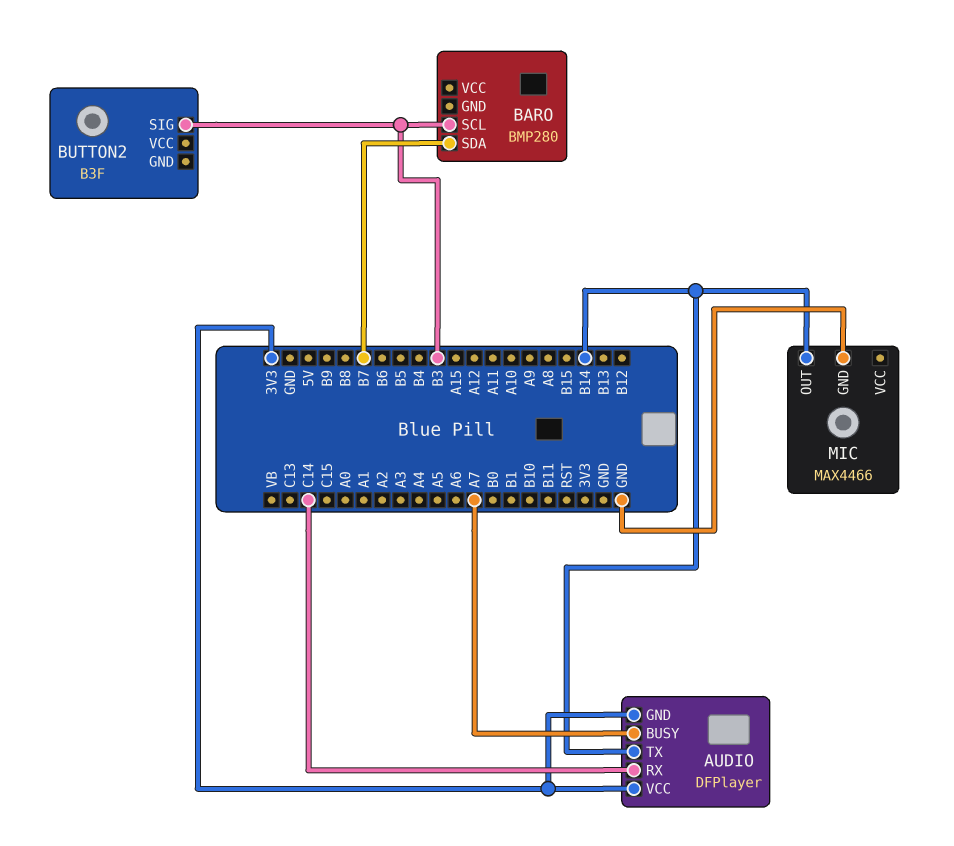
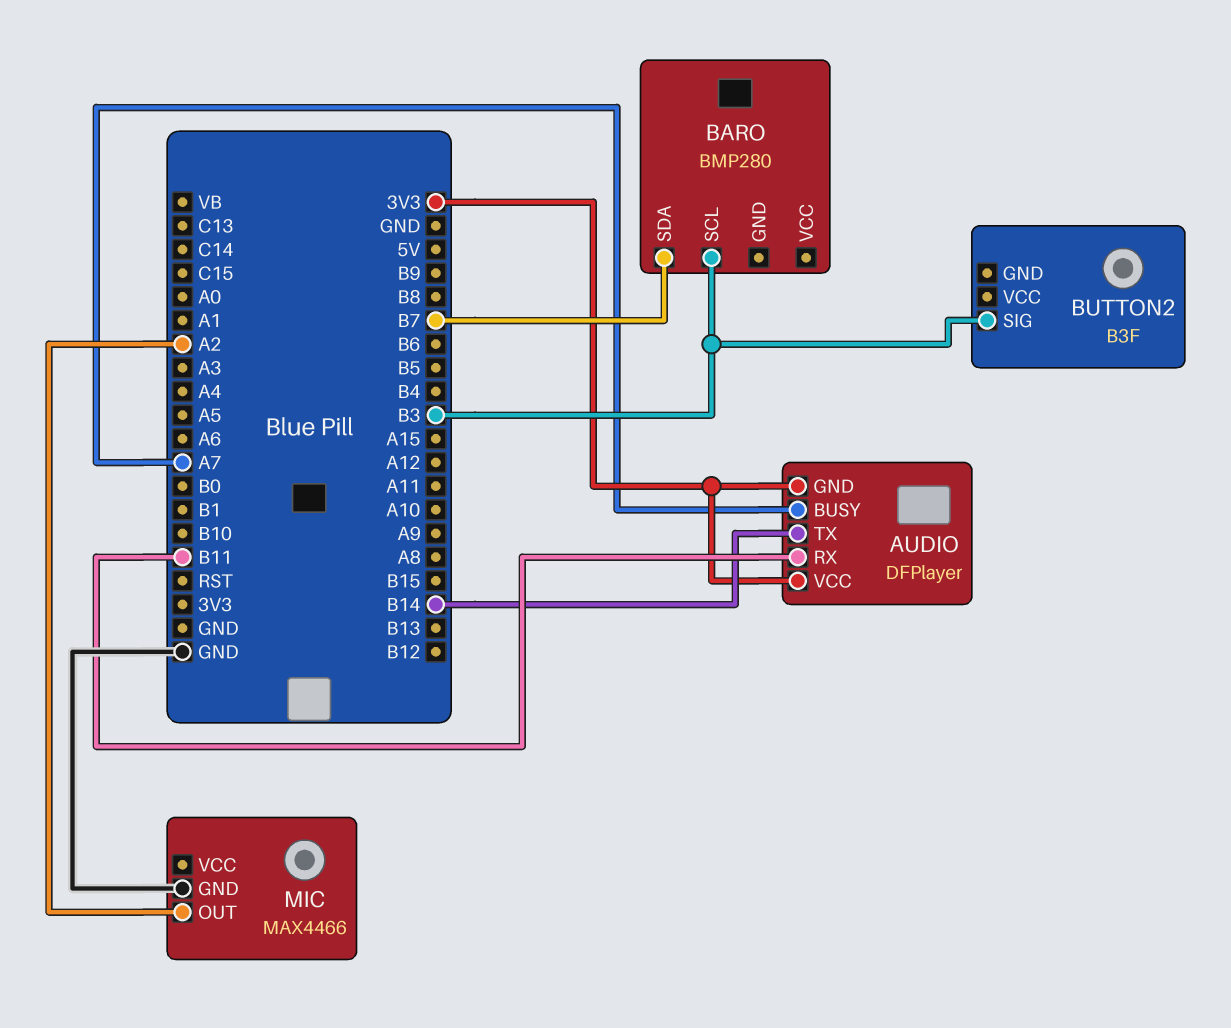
AUDIO pin RX: C14 -> B11
MIC pin OUT: B14 -> A2

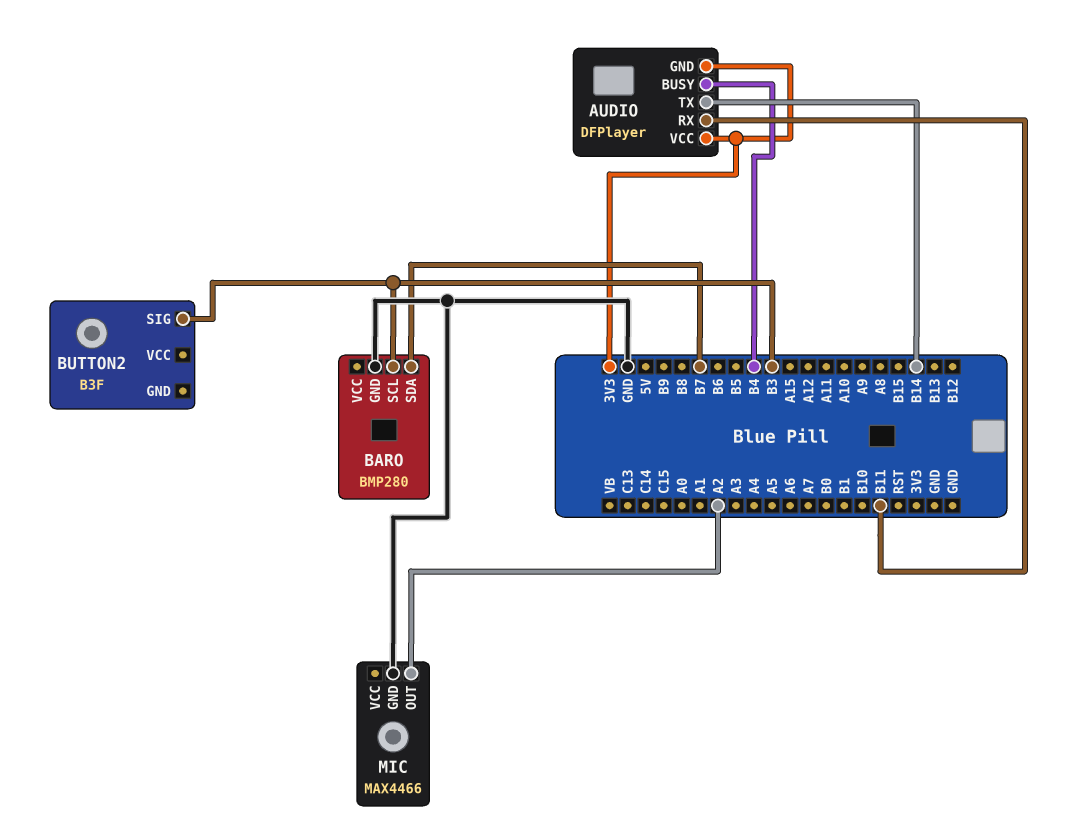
AUDIO pin BUSY: A7 -> B4
BARO pin GND: none -> GND

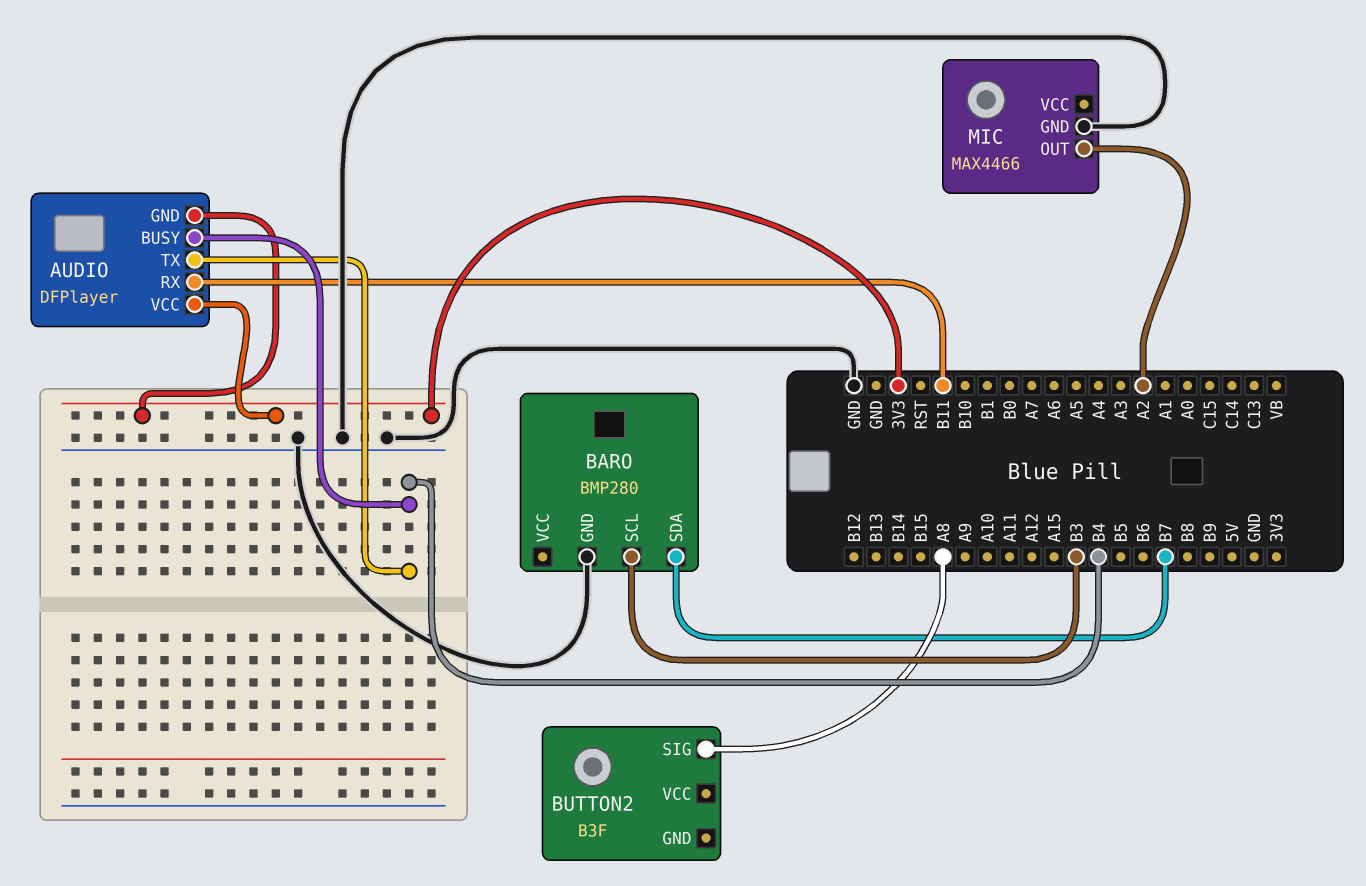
AUDIO pin TX: B14 -> B4
BUTTON2 pin SIG: B3 -> A8

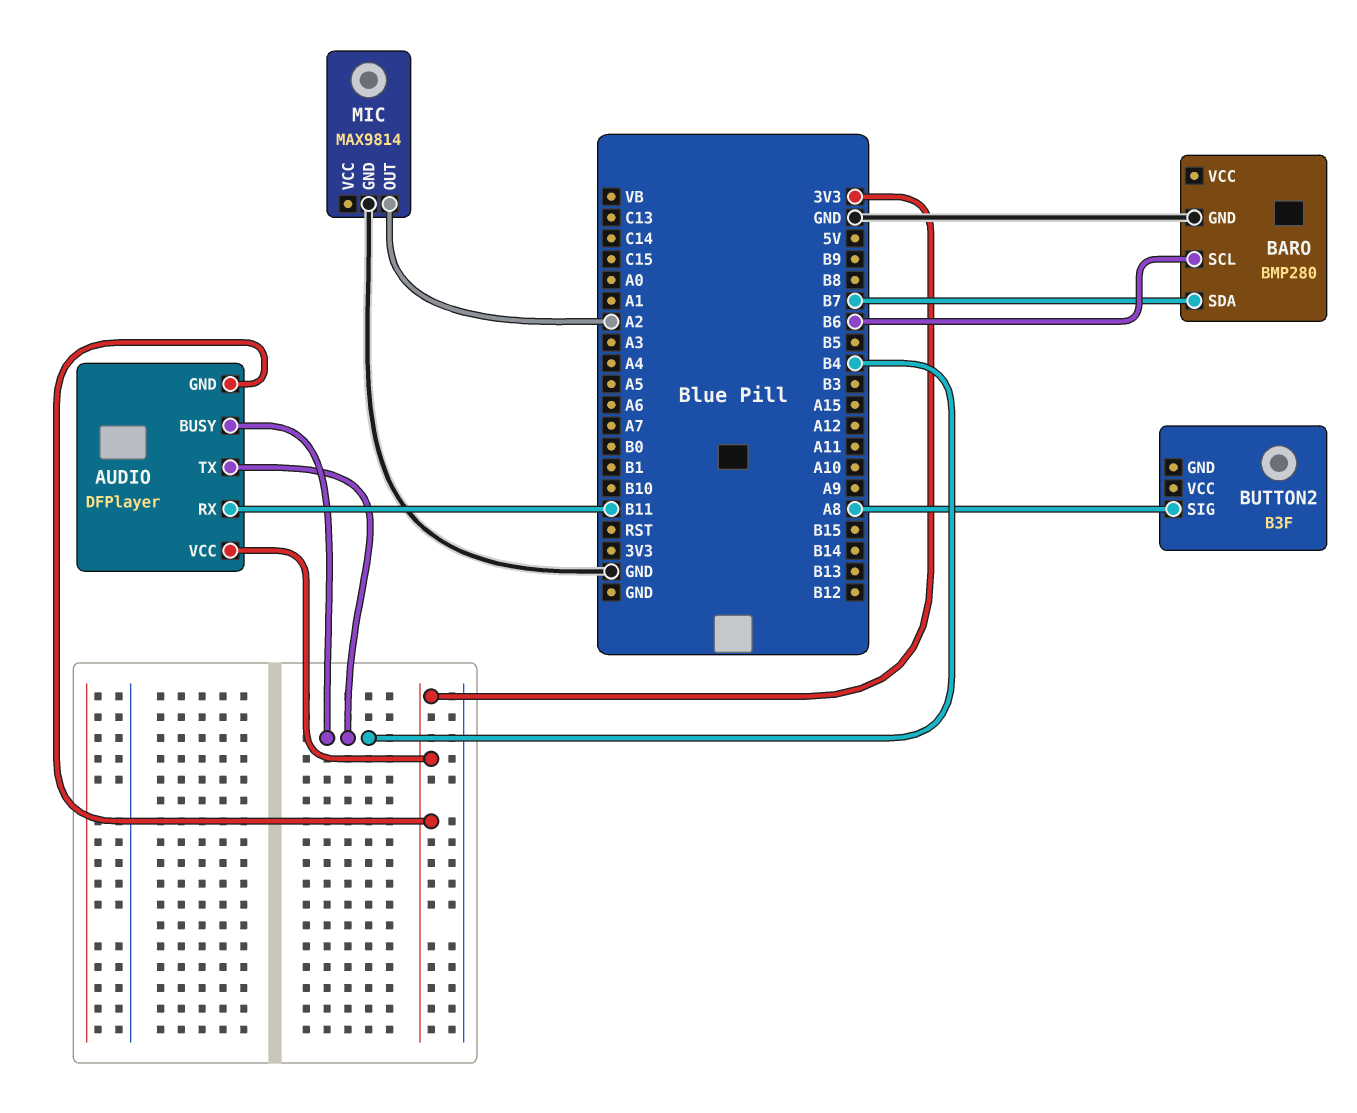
BARO pin SCL: B3 -> B6
MIC: MAX4466 -> MAX9814

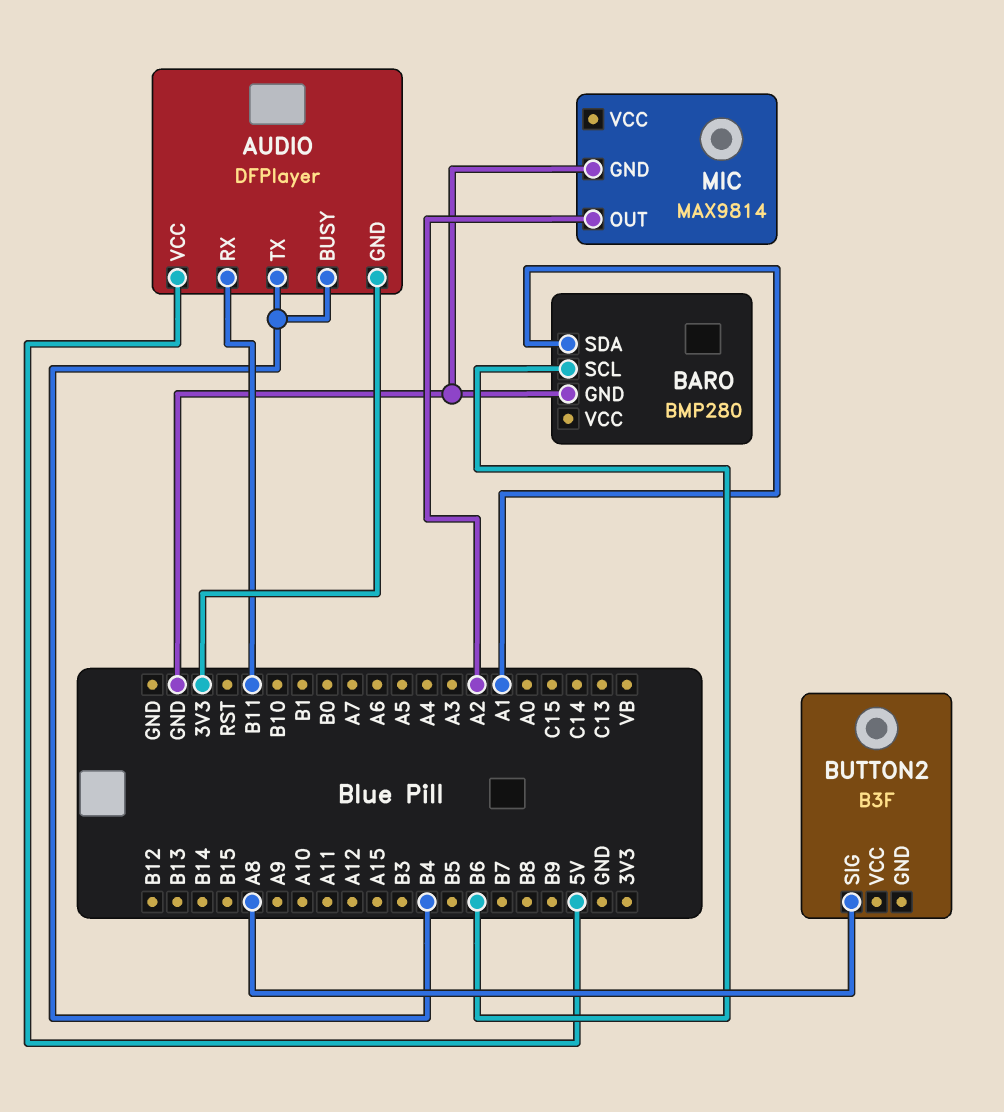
AUDIO pin VCC: 3V3 -> 5V
BARO pin SDA: B7 -> A1

